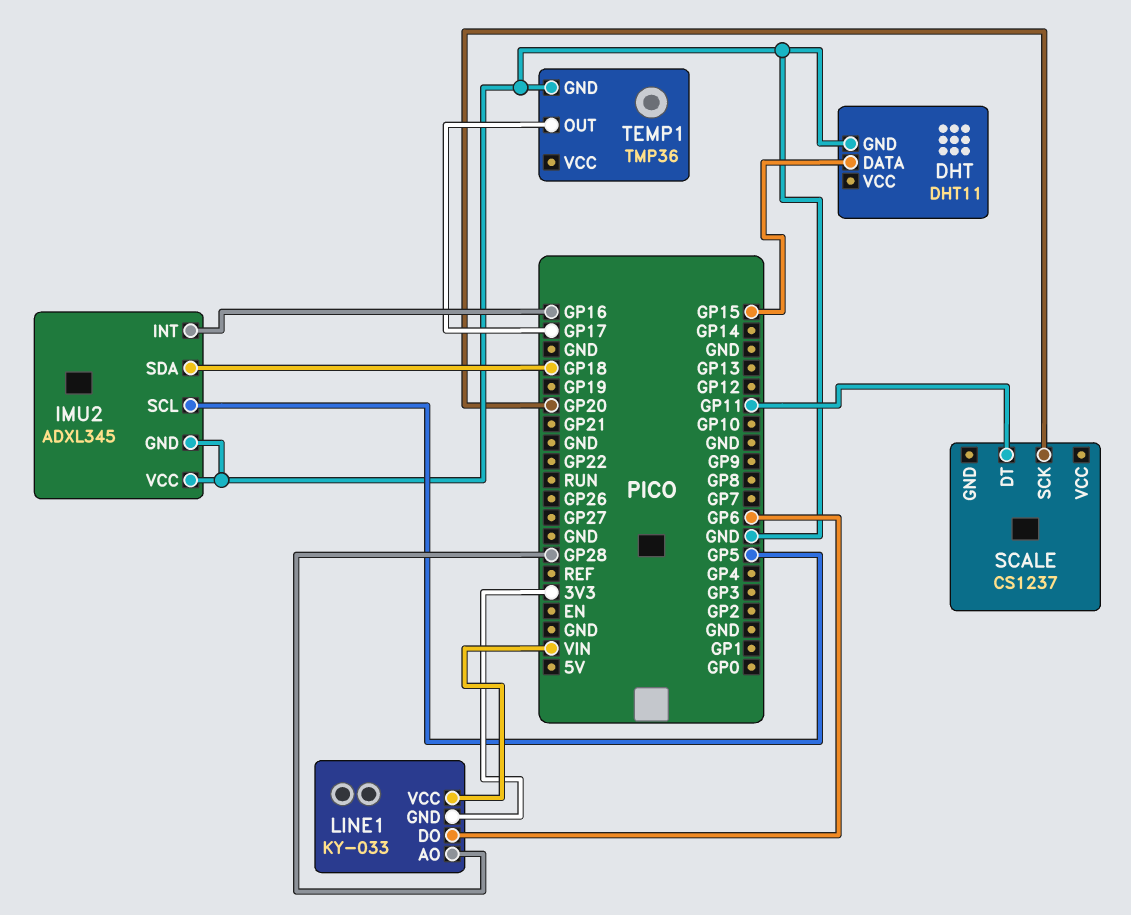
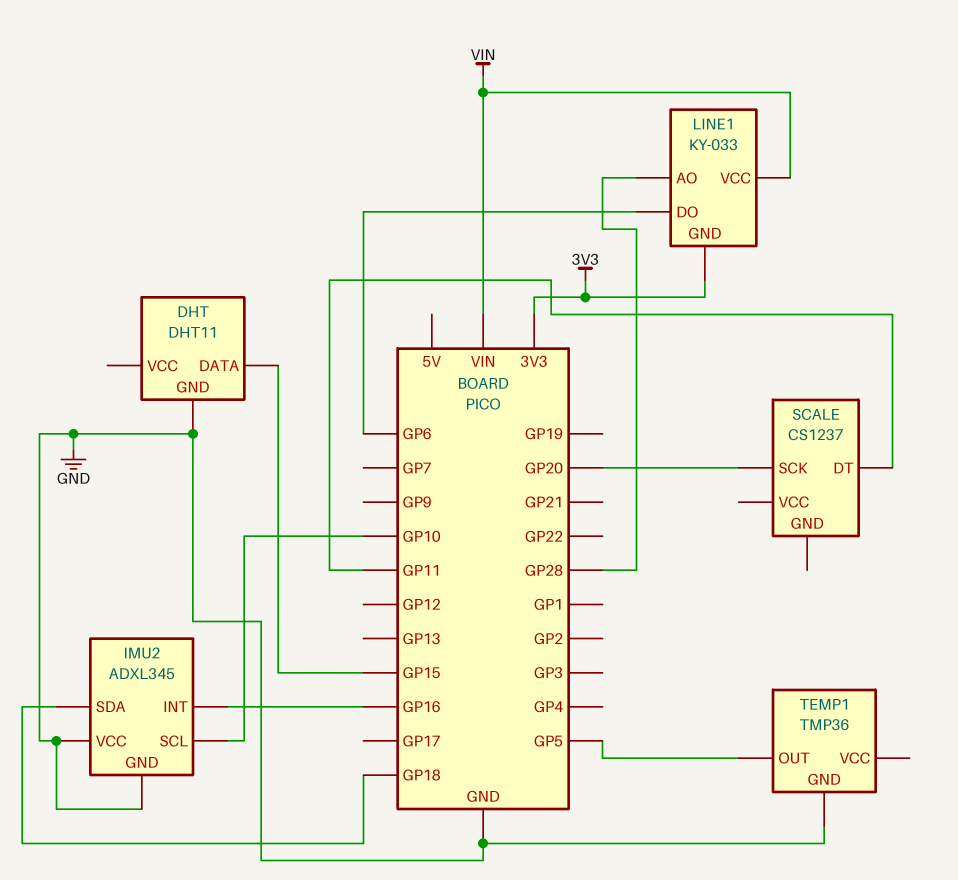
IMU2 pin SCL: GP5 -> GP10
TEMP1 pin OUT: GP17 -> GP5

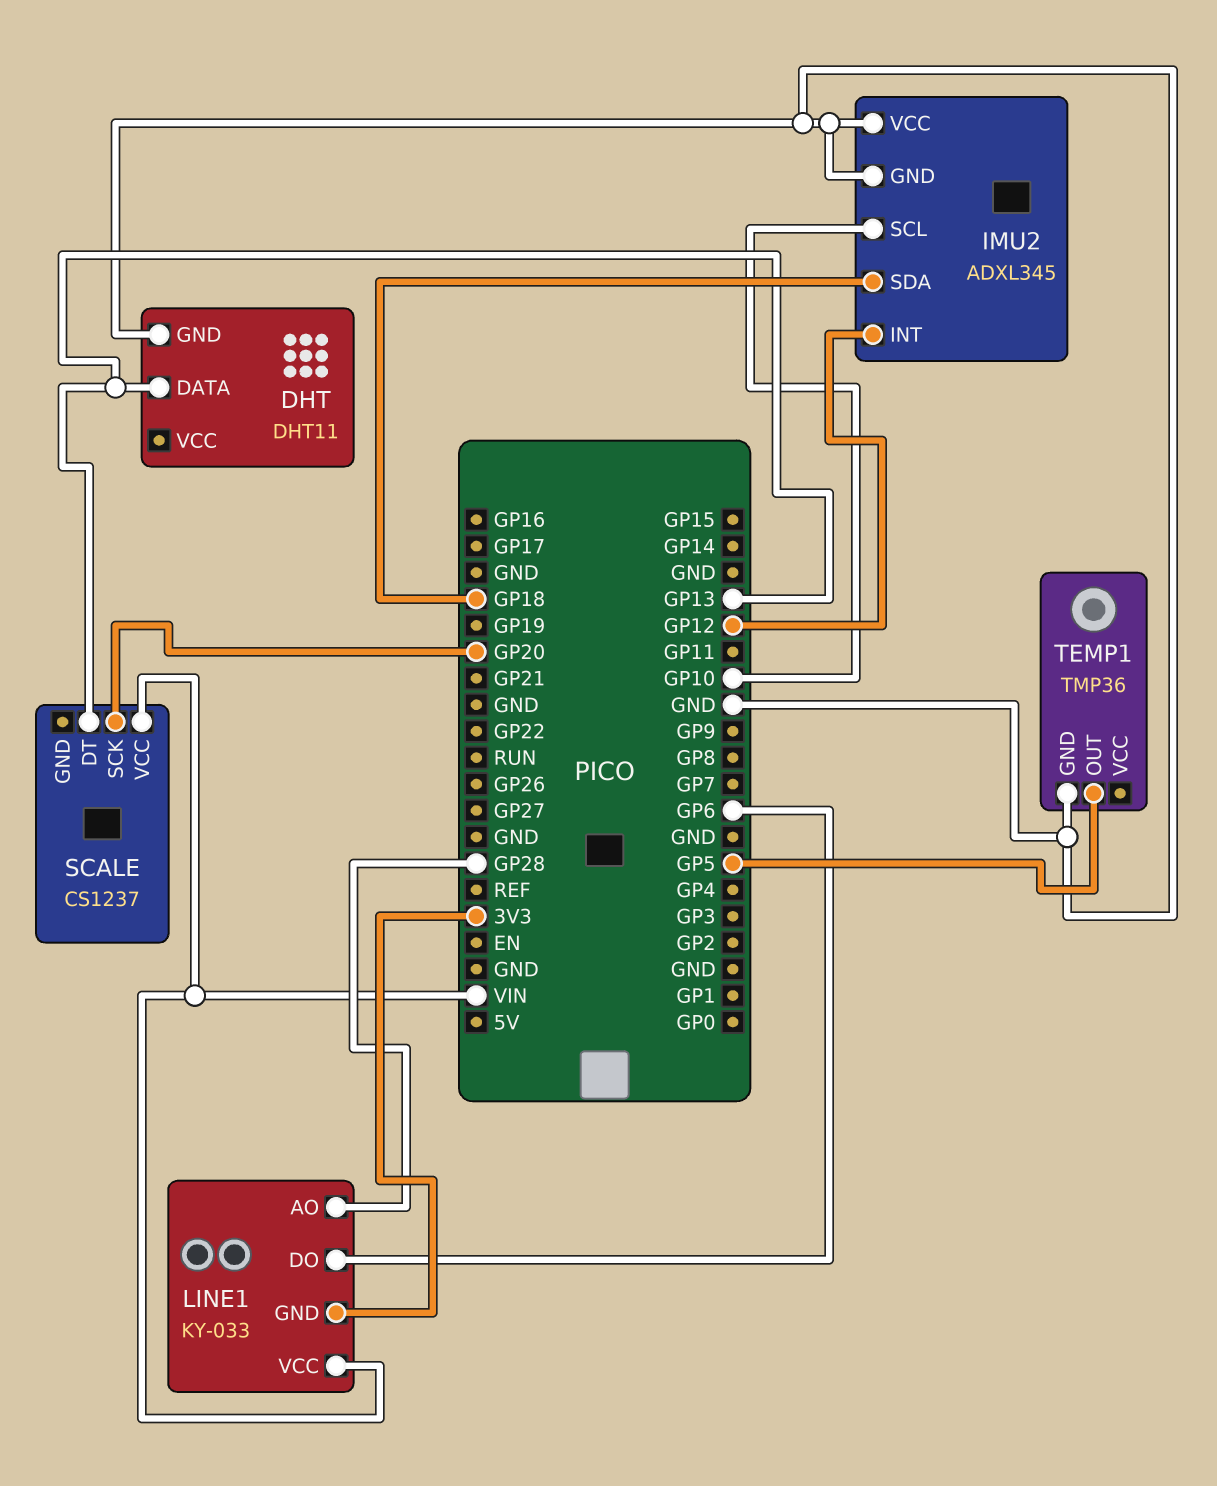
DHT pin DATA: GP15 -> GP13
IMU2 pin INT: GP16 -> GP12
SCALE pin DT: GP11 -> GP13
SCALE pin VCC: none -> VIN

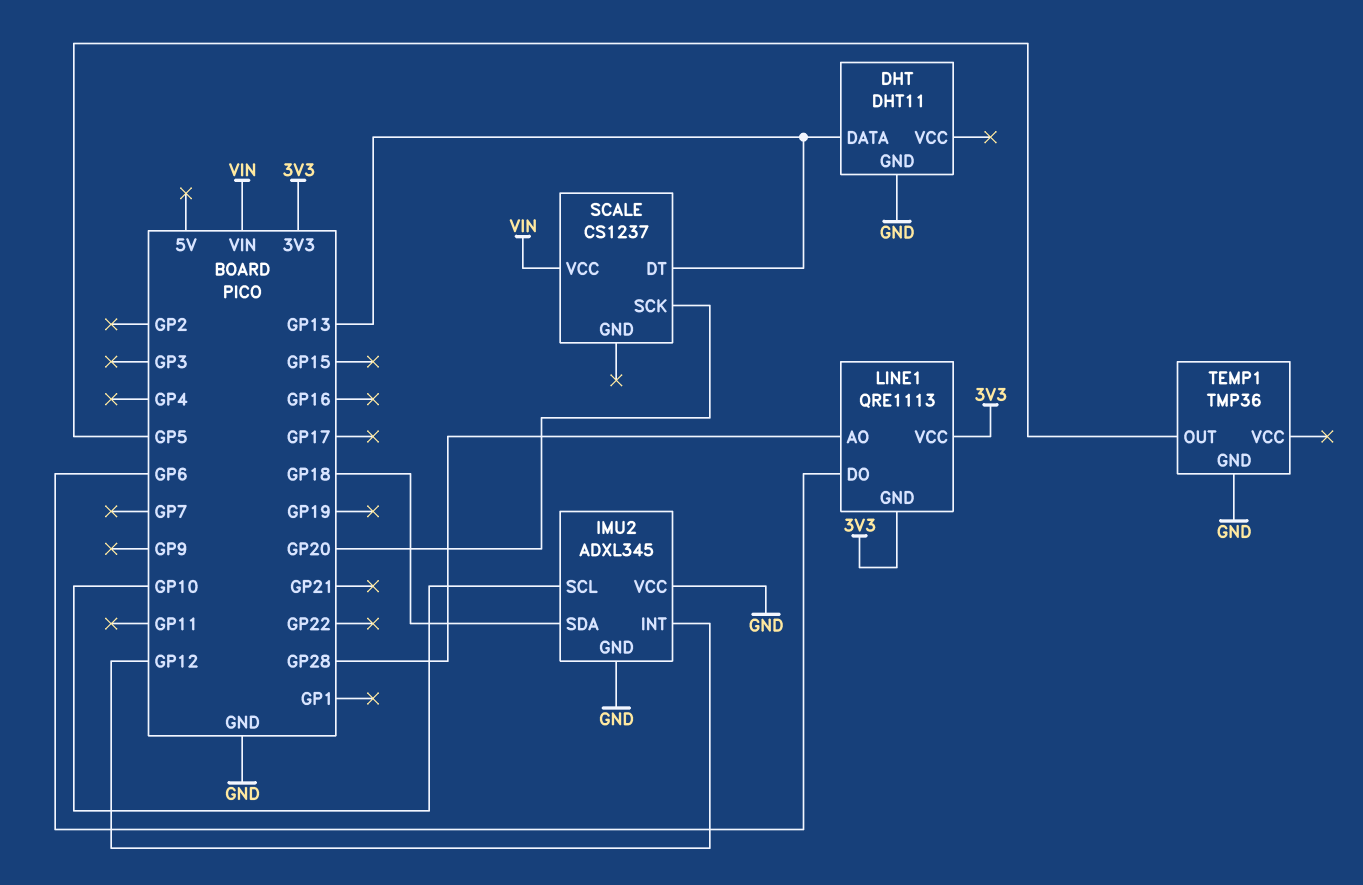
LINE1: KY-033 -> QRE1113
LINE1 pin VCC: VIN -> 3V3

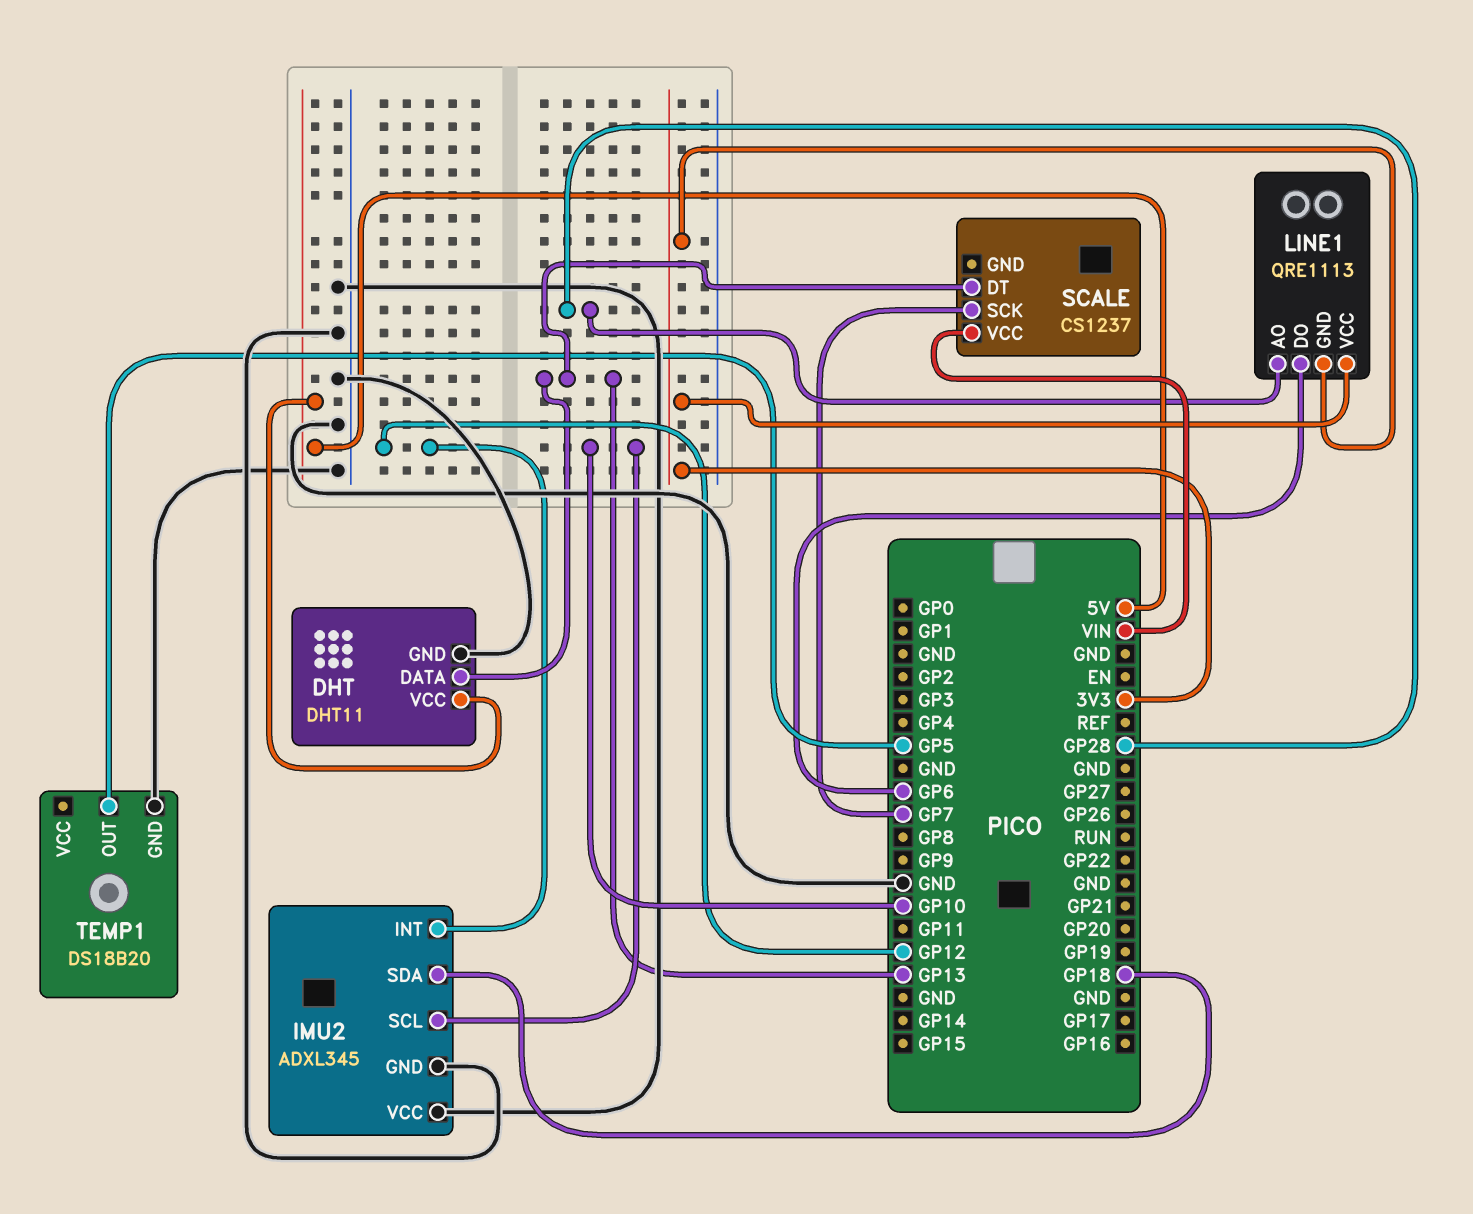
DHT pin VCC: none -> 5V
SCALE pin SCK: GP20 -> GP7
TEMP1: TMP36 -> DS18B20

